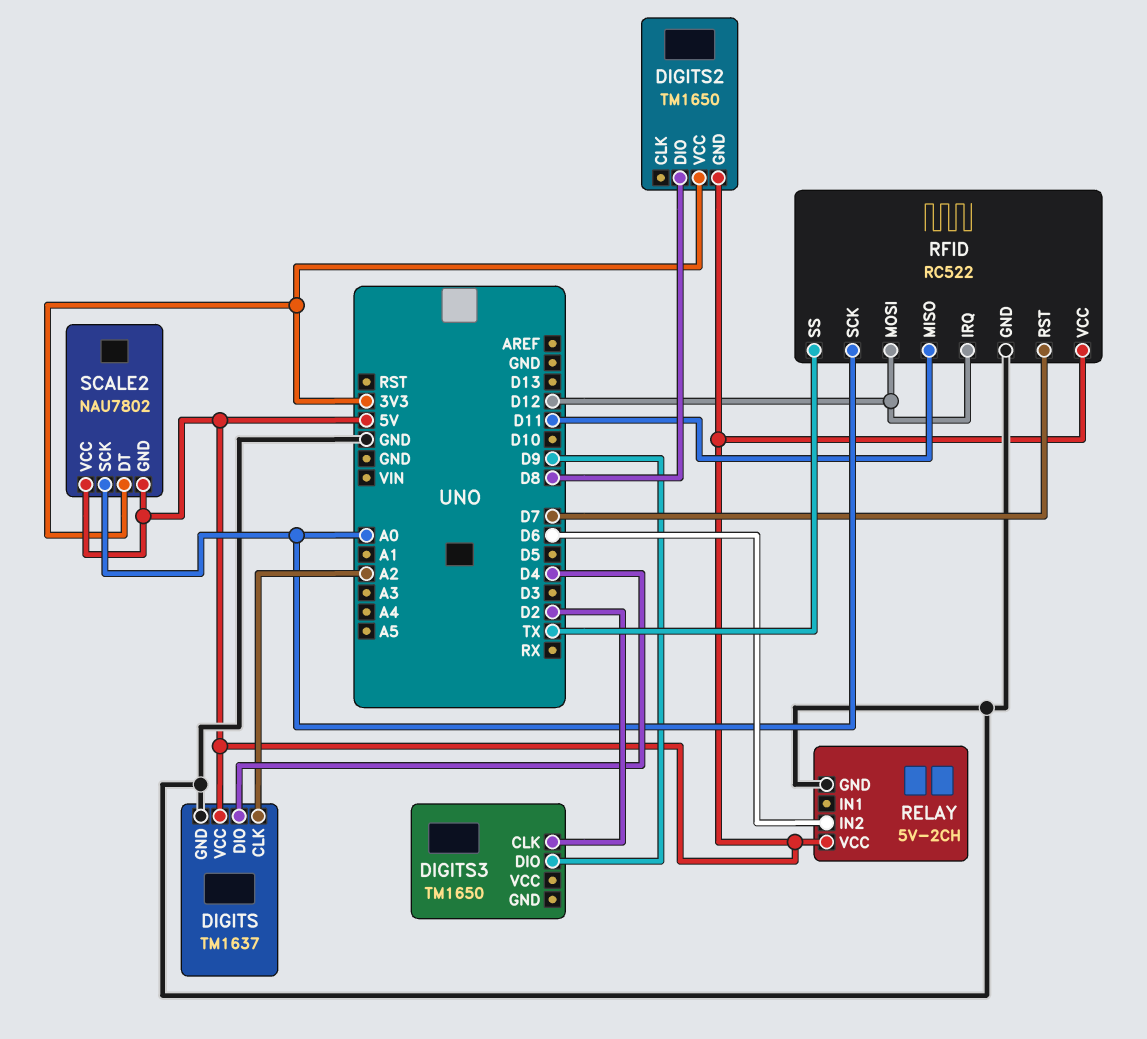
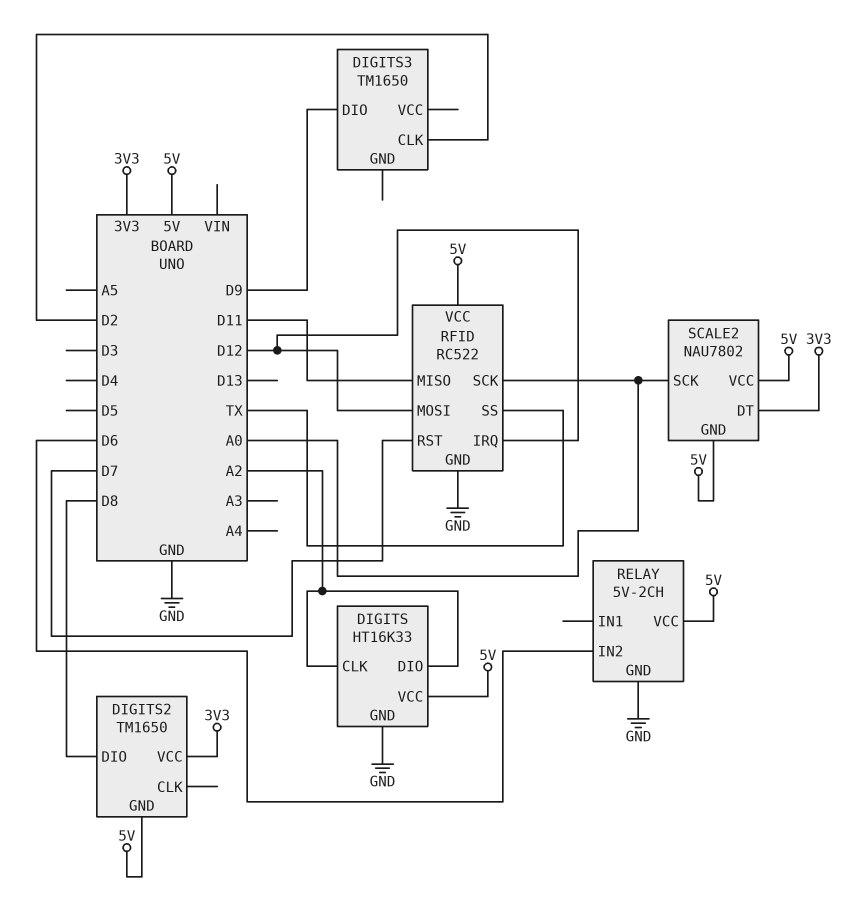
DIGITS: TM1637 -> HT16K33
DIGITS pin DIO: D4 -> A2

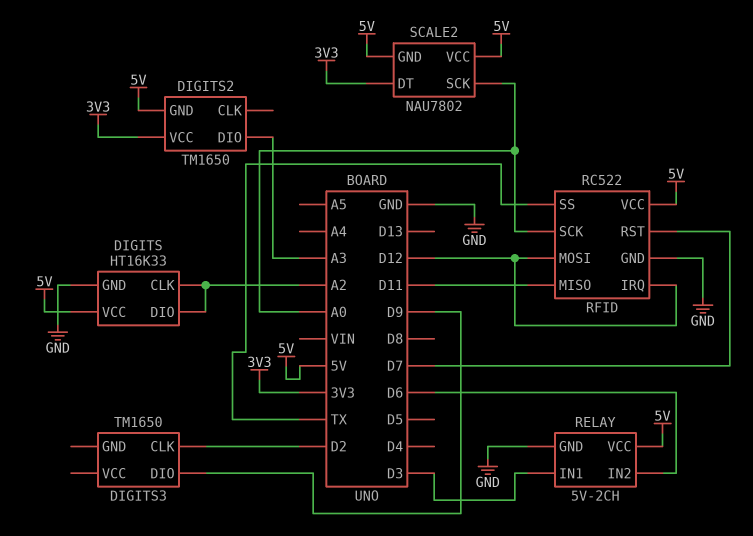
DIGITS2 pin DIO: D8 -> A3
RELAY pin IN1: none -> D3

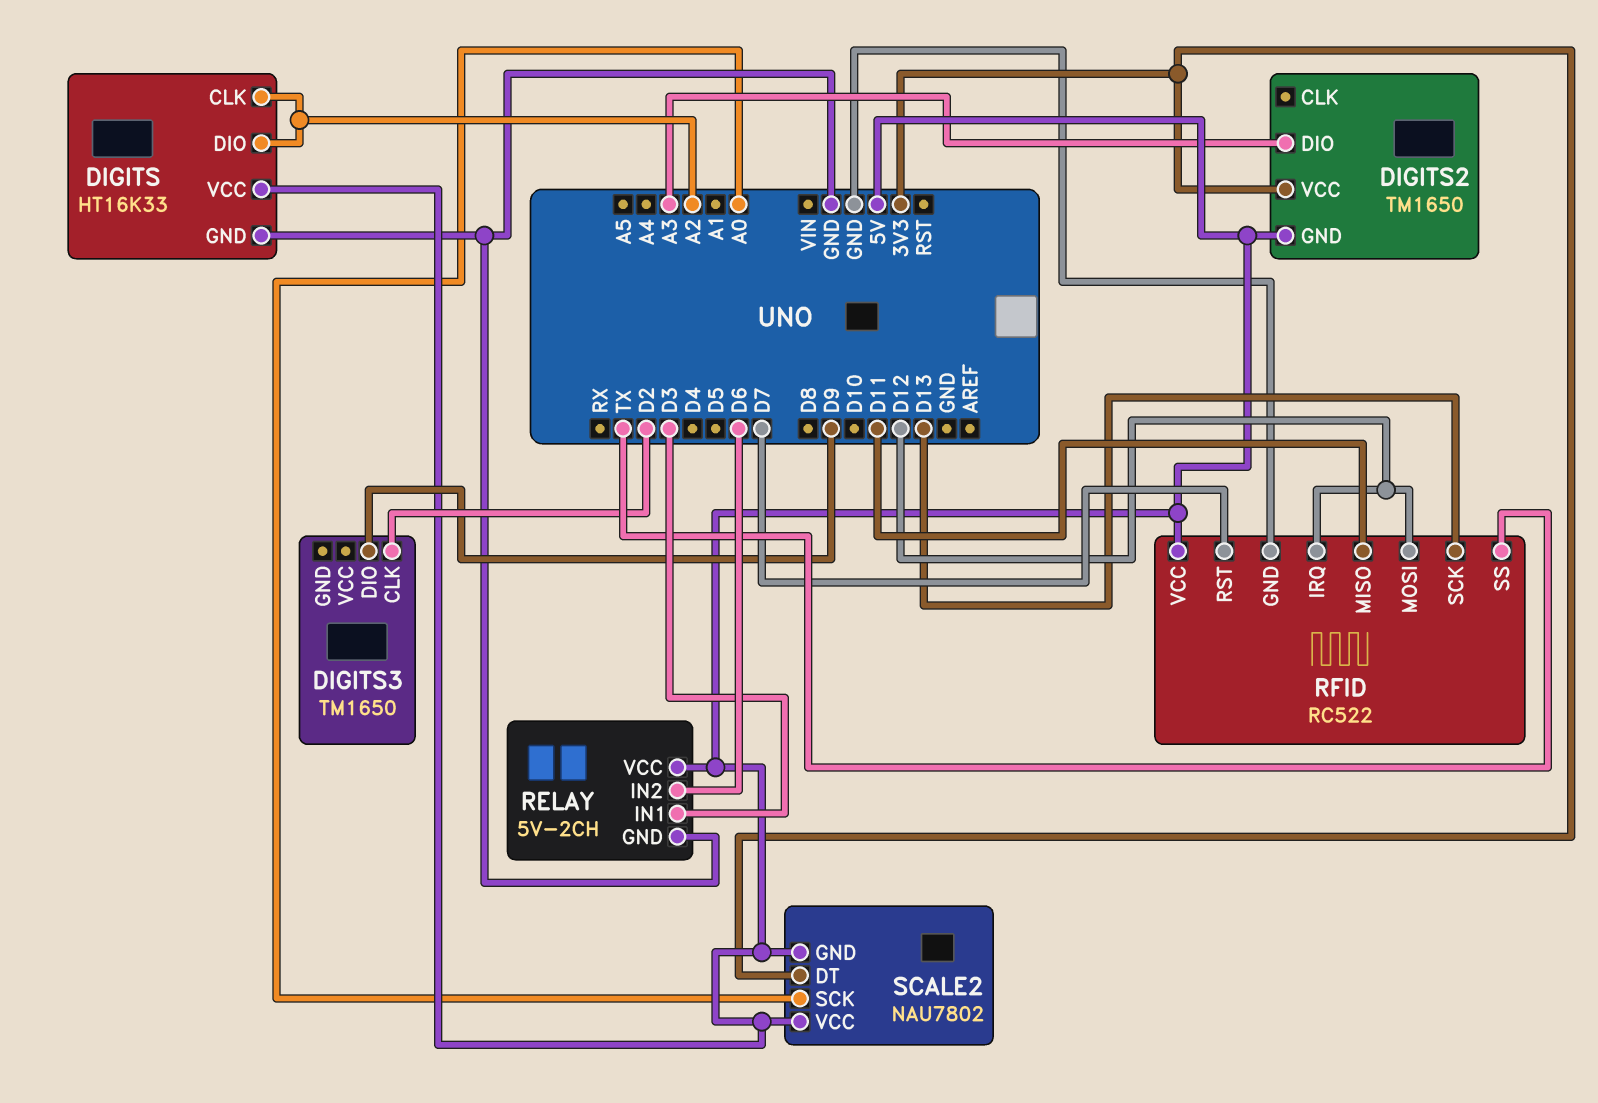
RFID pin SCK: A0 -> D13

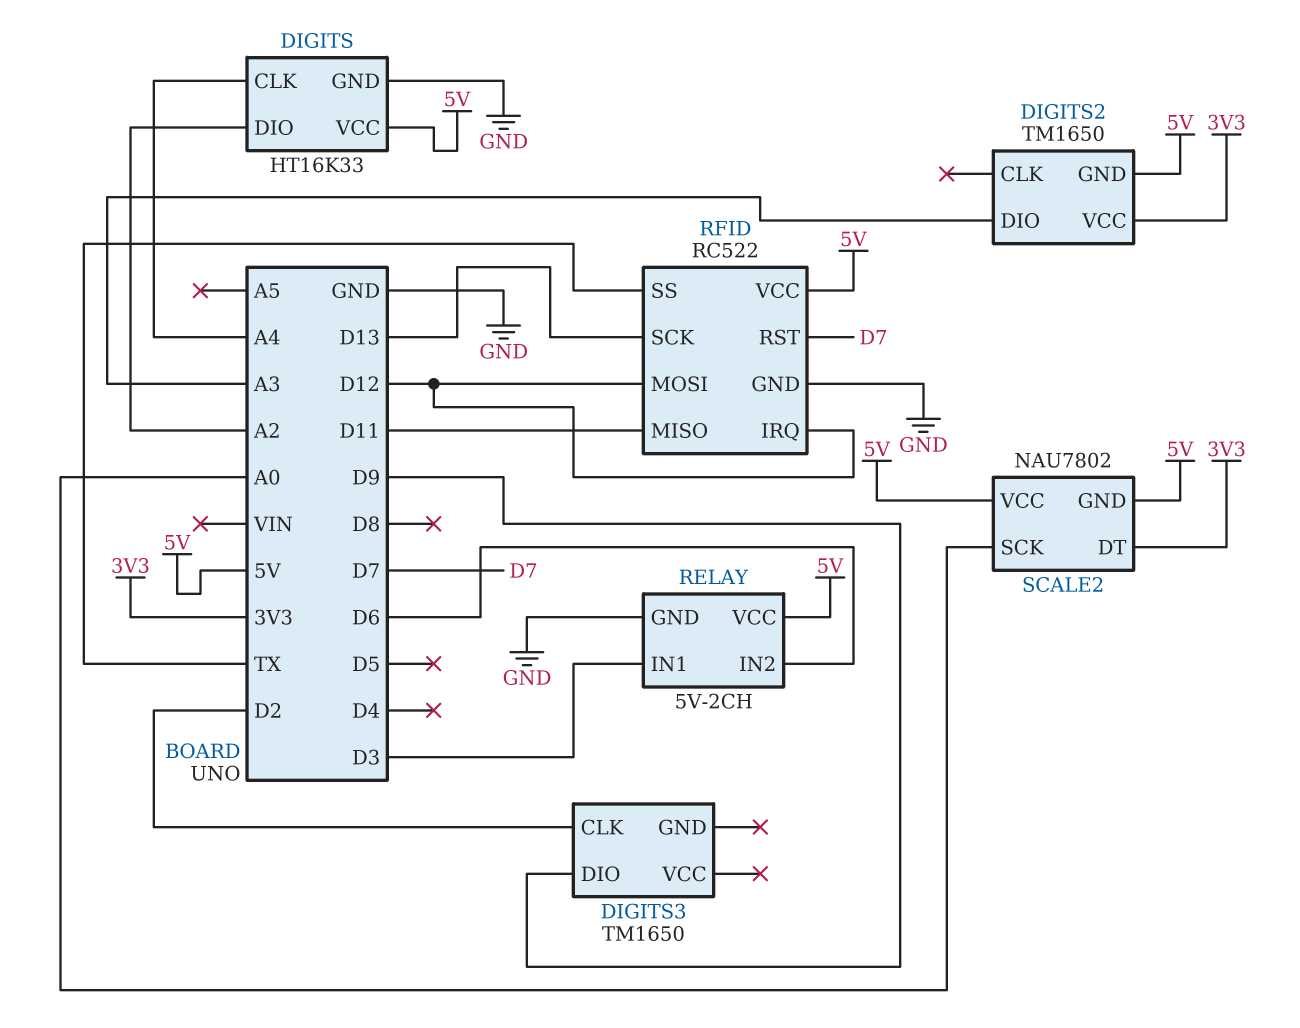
DIGITS pin CLK: A2 -> A4

